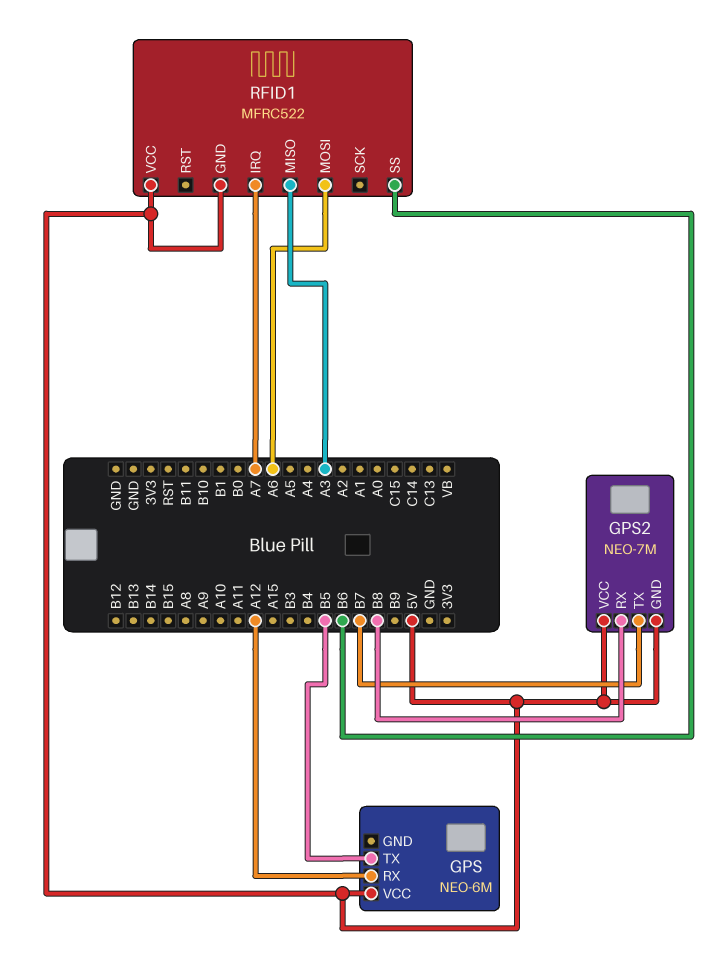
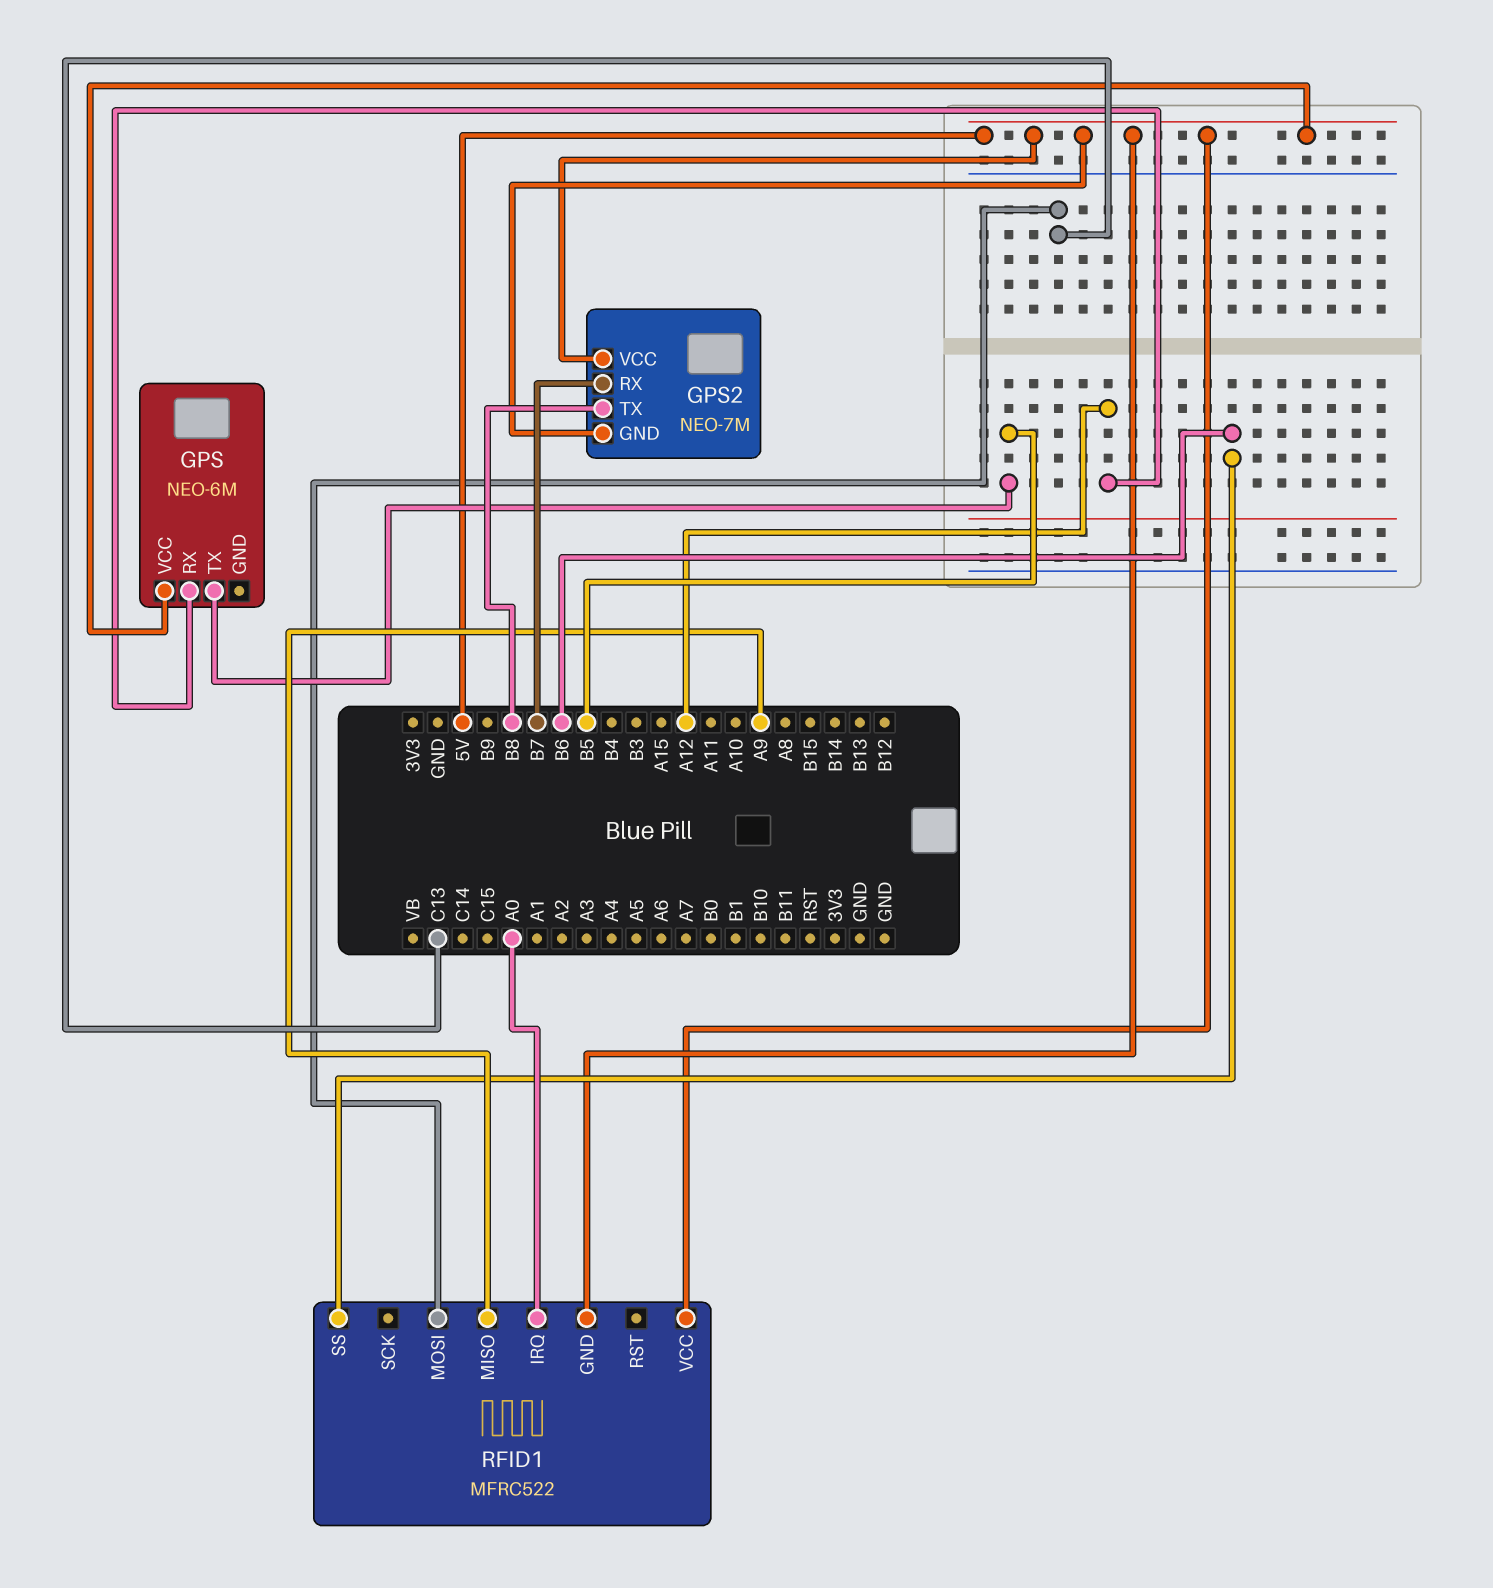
GPS2 pin RX: B8 -> B7
GPS2 pin TX: B7 -> B8
RFID1 pin IRQ: A7 -> A0
RFID1 pin MISO: A3 -> A9
RFID1 pin MOSI: A6 -> C13

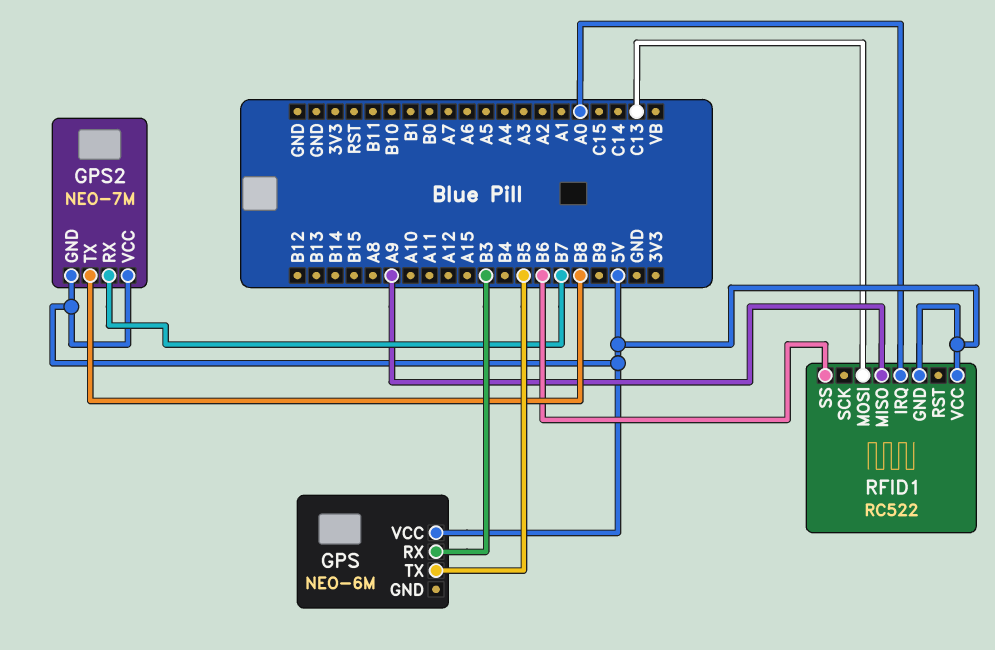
GPS pin RX: A12 -> B3
RFID1: MFRC522 -> RC522

